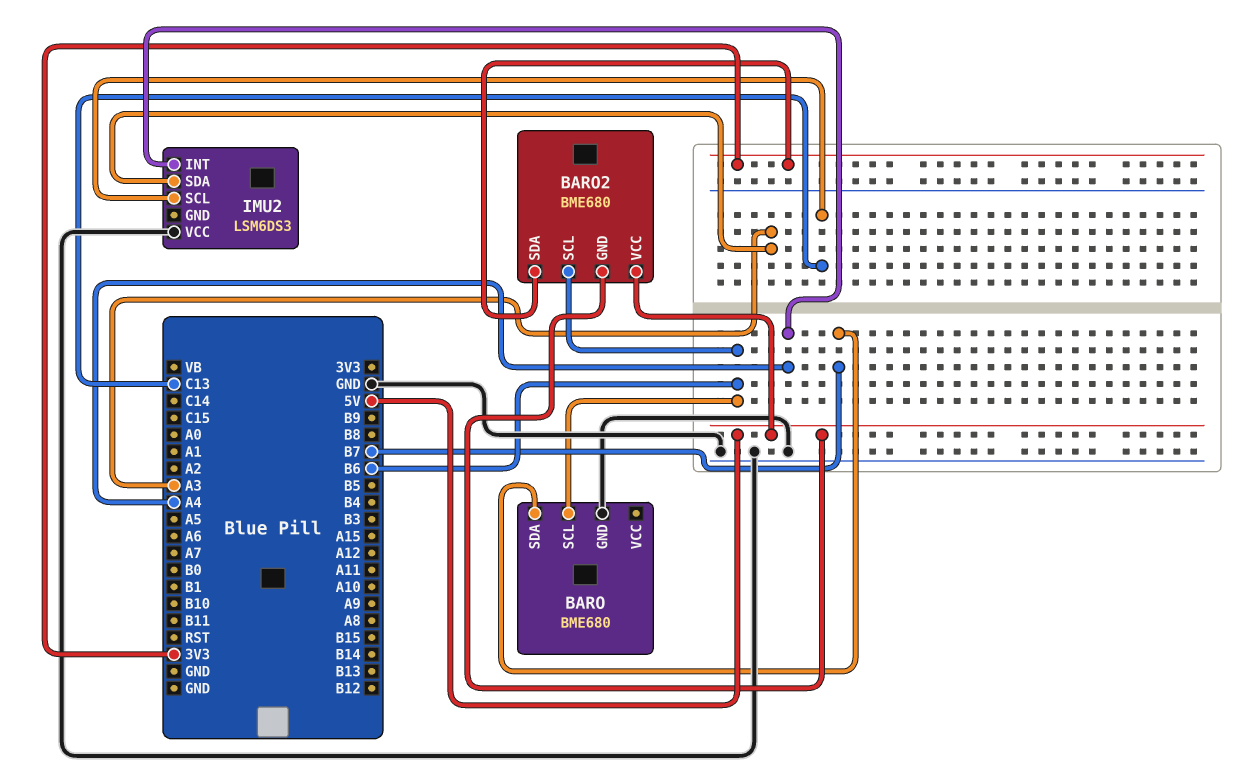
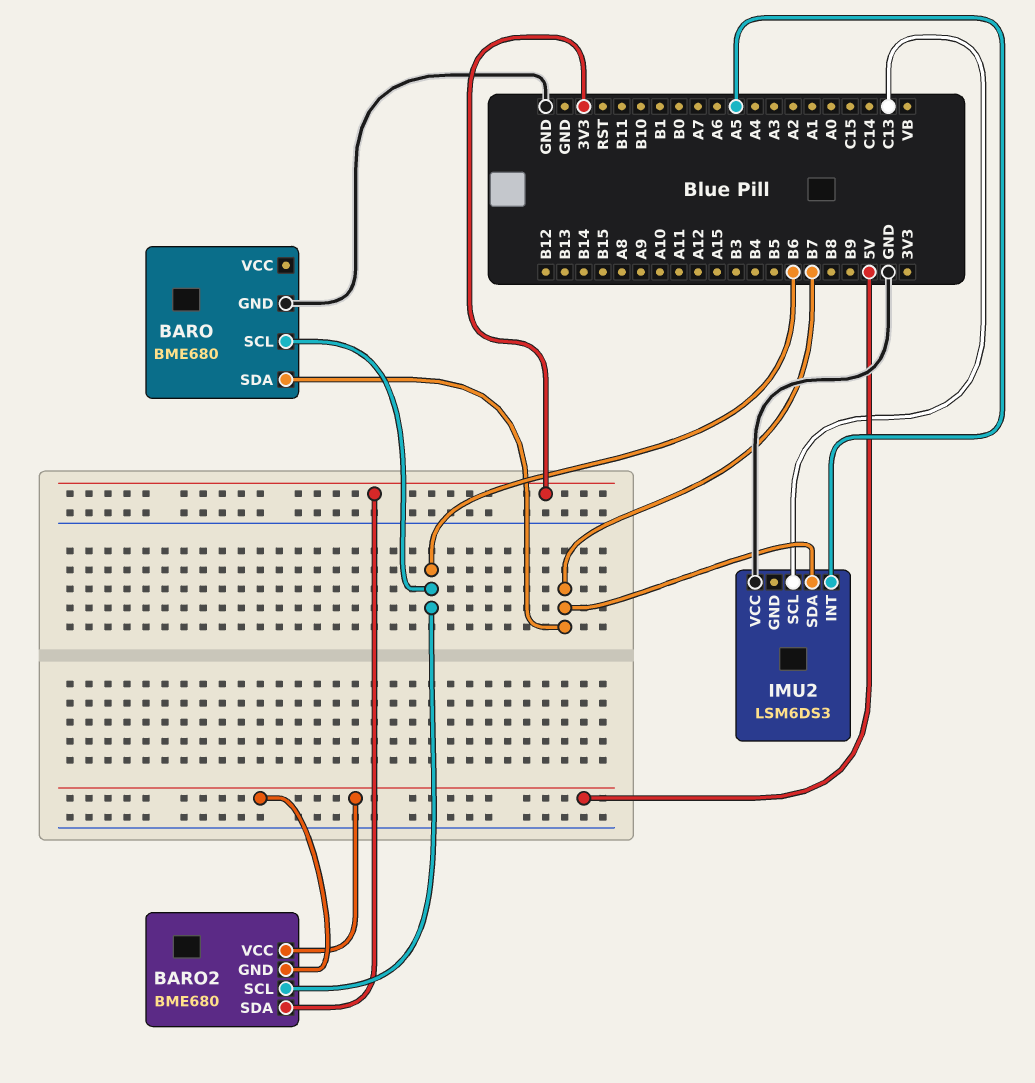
IMU2 pin INT: A4 -> A5
IMU2 pin SDA: A3 -> B7

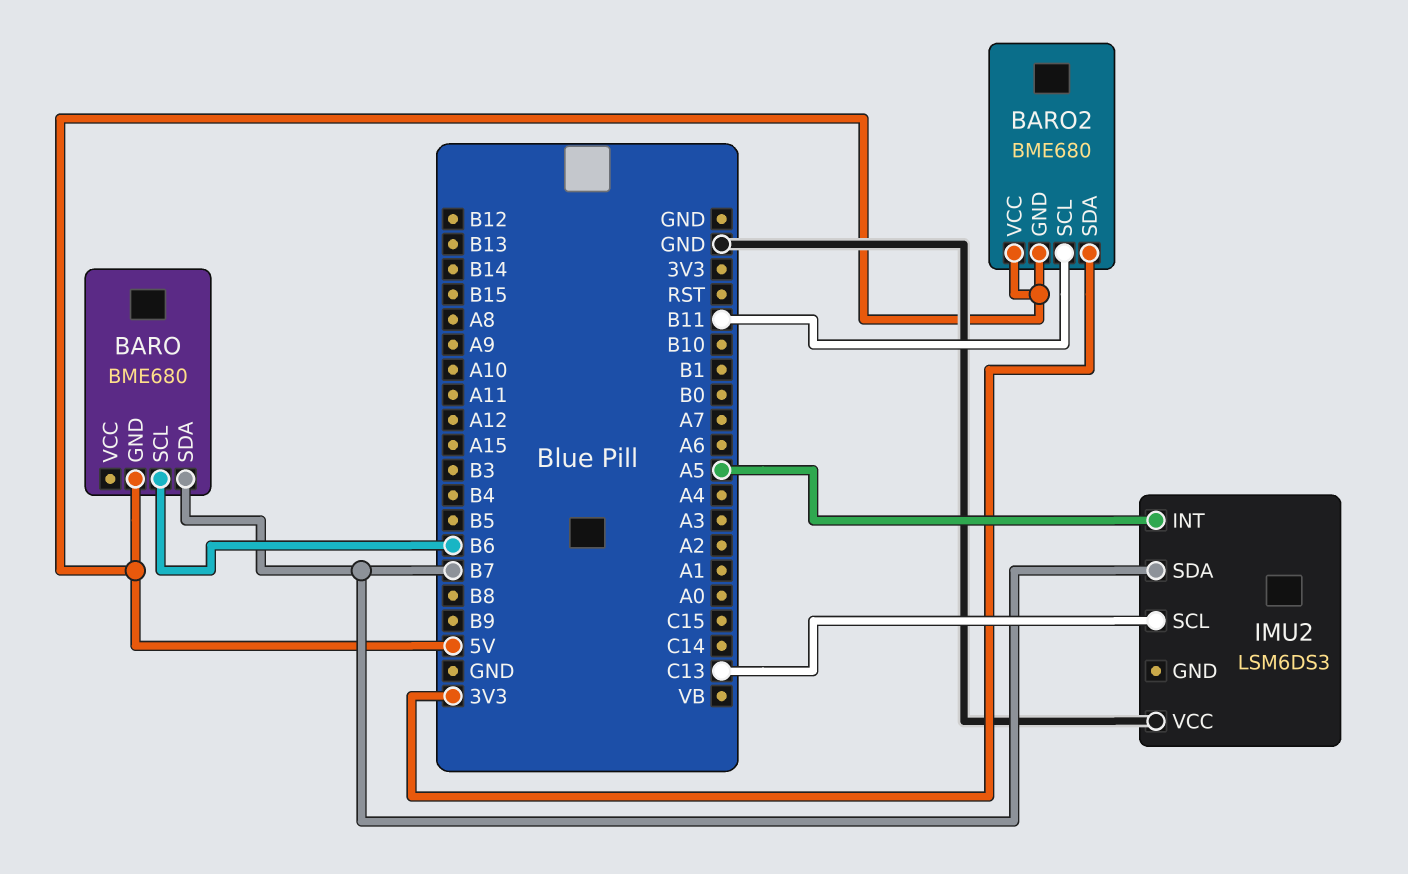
BARO pin GND: GND -> 5V
BARO2 pin SCL: B6 -> B11

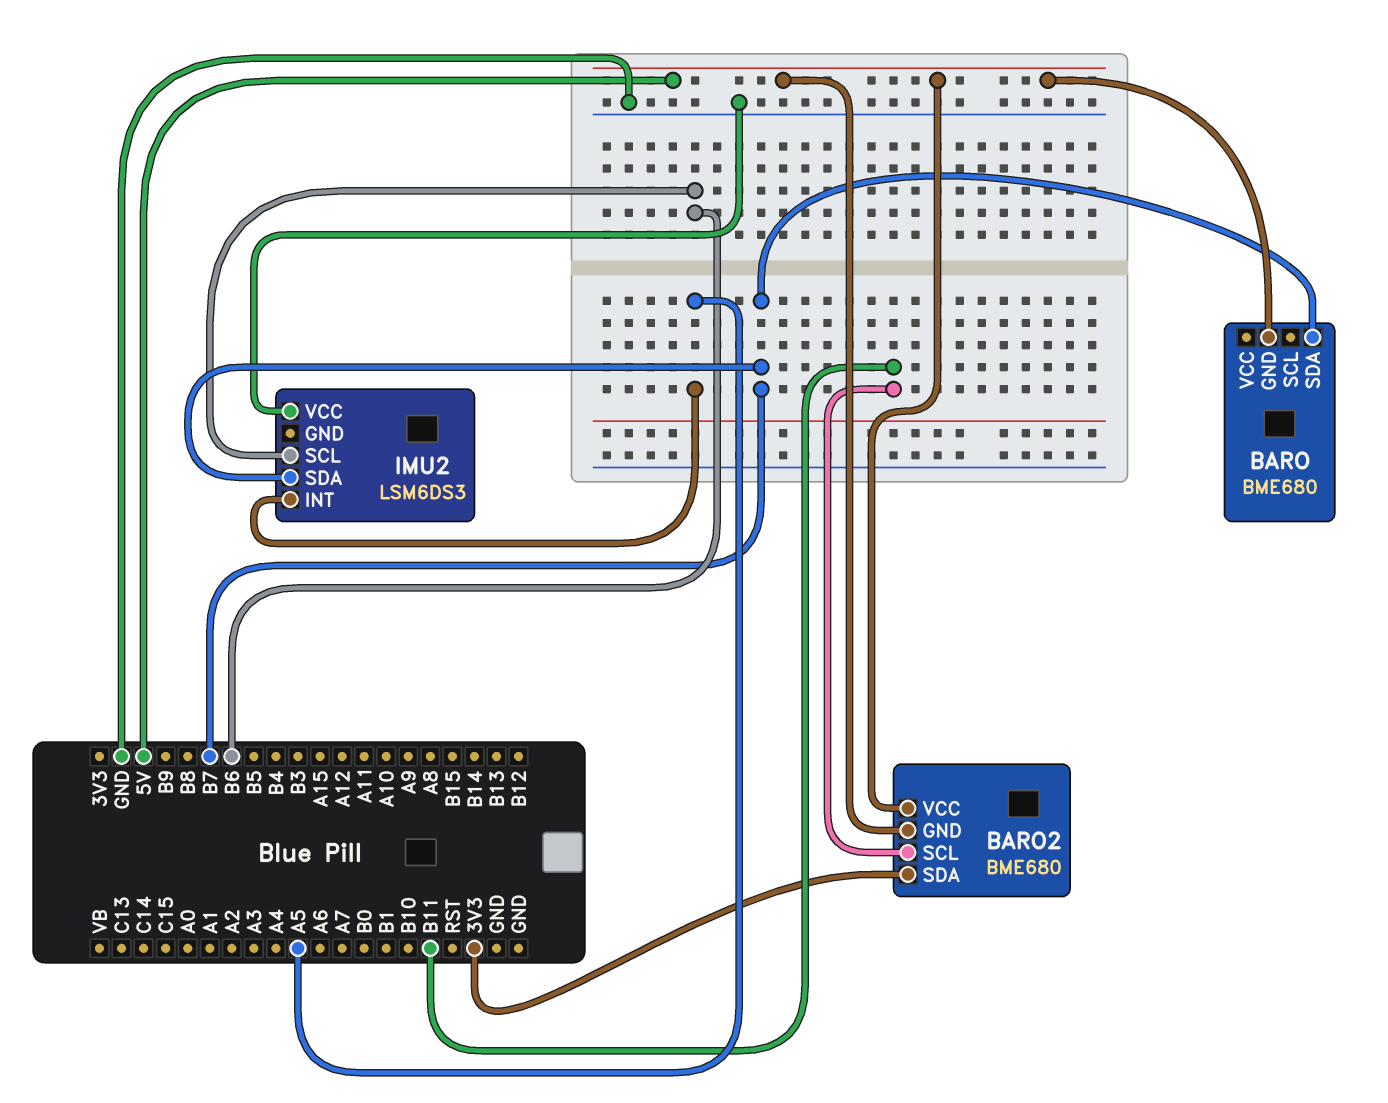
BARO pin SCL: B6 -> none
IMU2 pin SCL: C13 -> B6

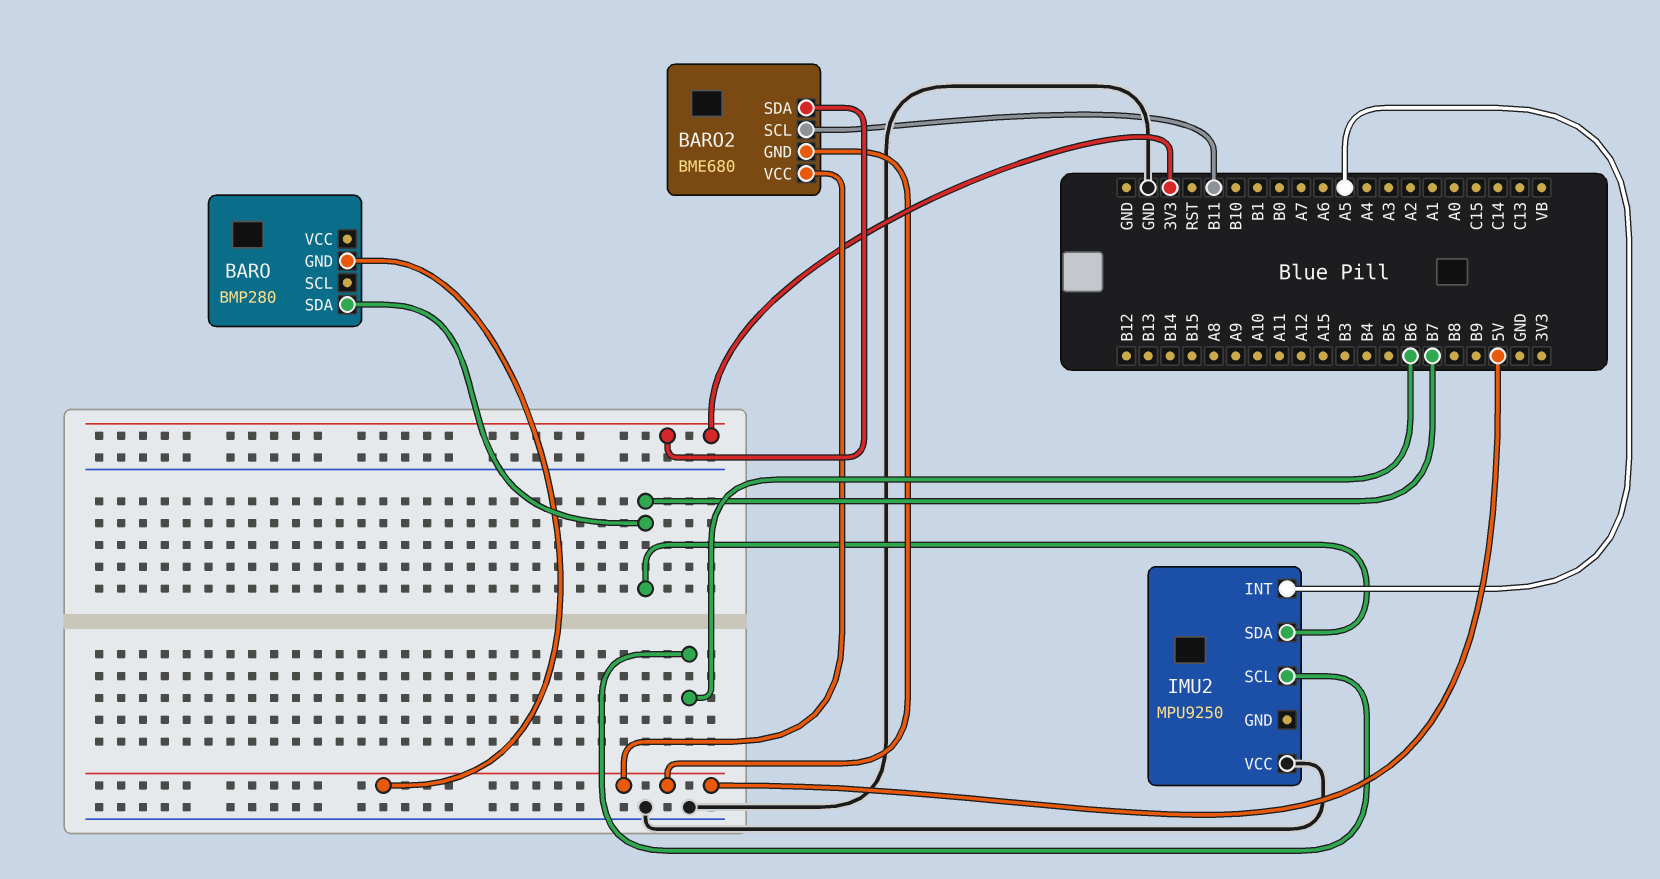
BARO: BME680 -> BMP280
IMU2: LSM6DS3 -> MPU9250

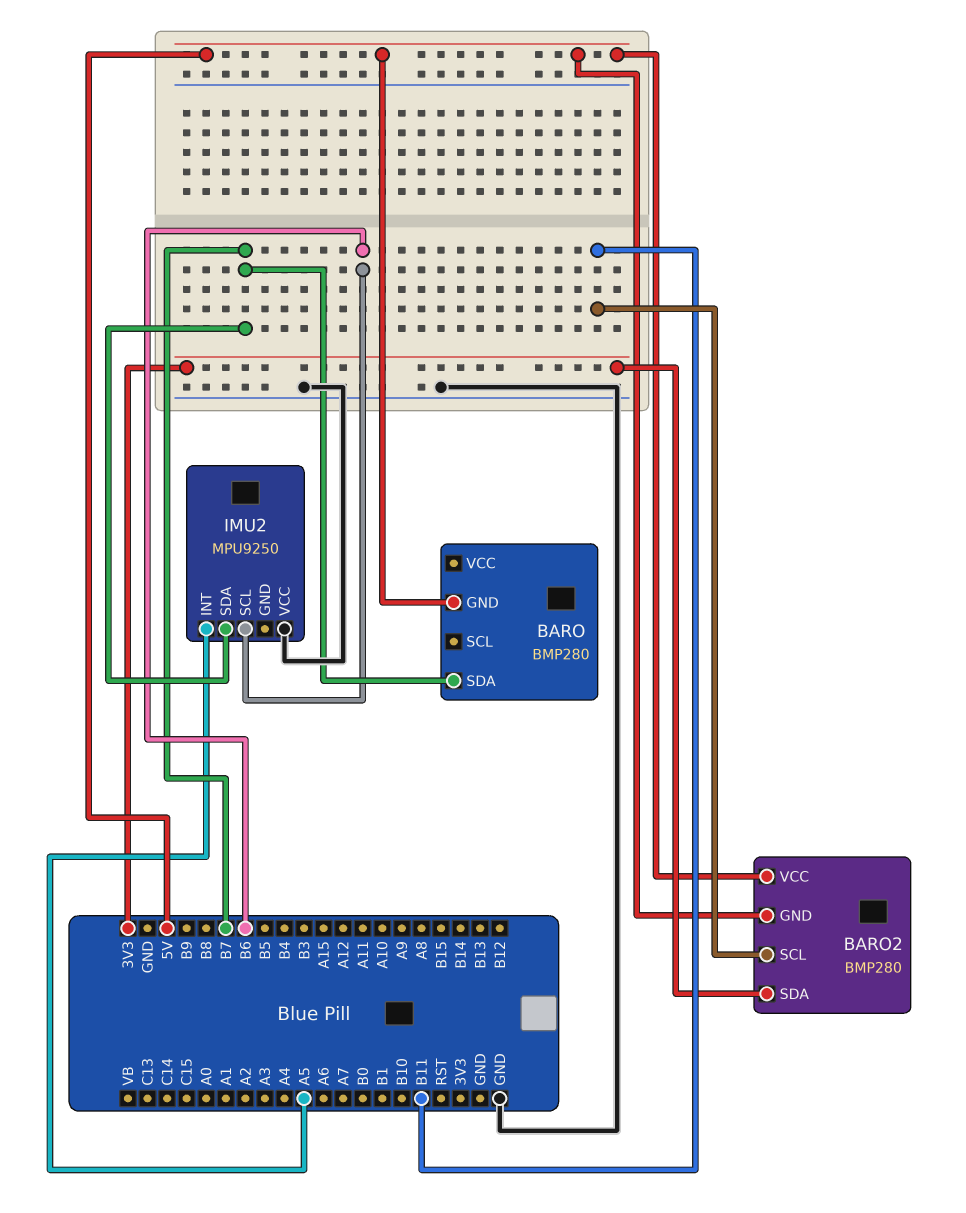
BARO2: BME680 -> BMP280

